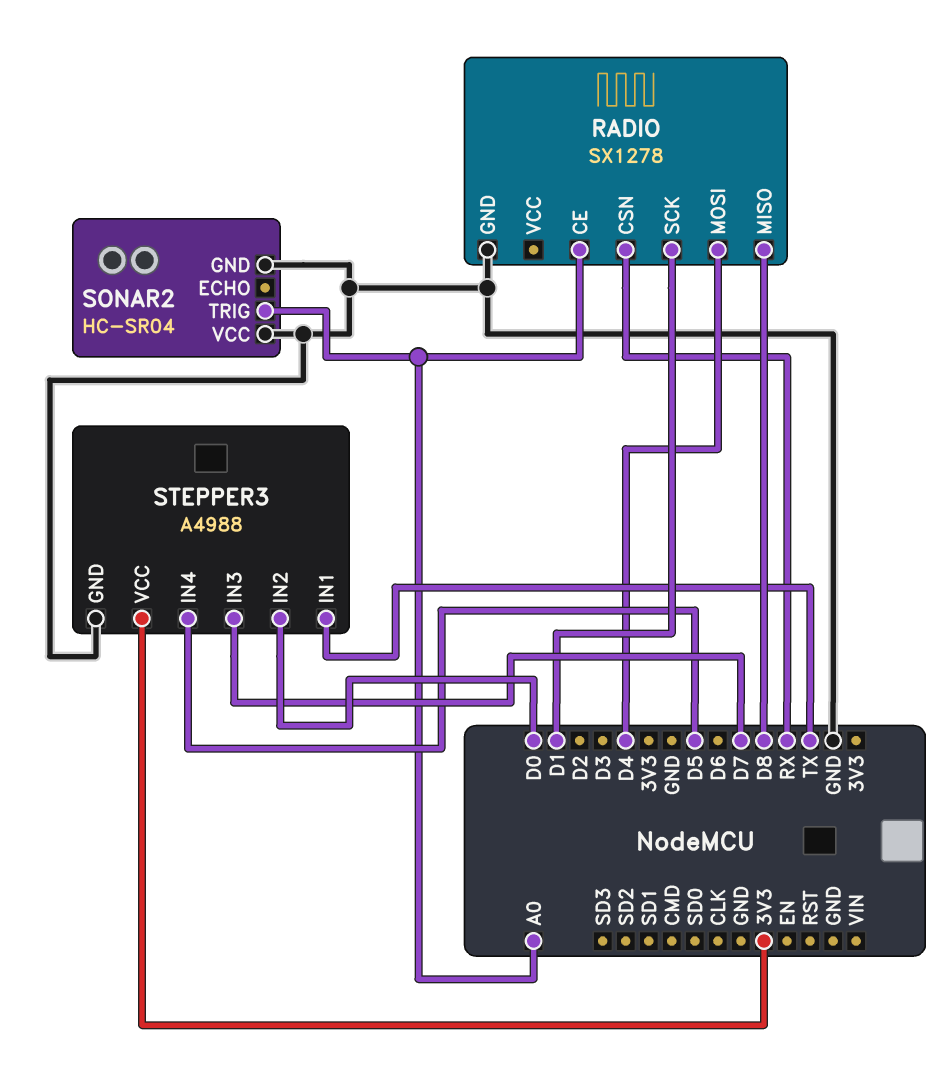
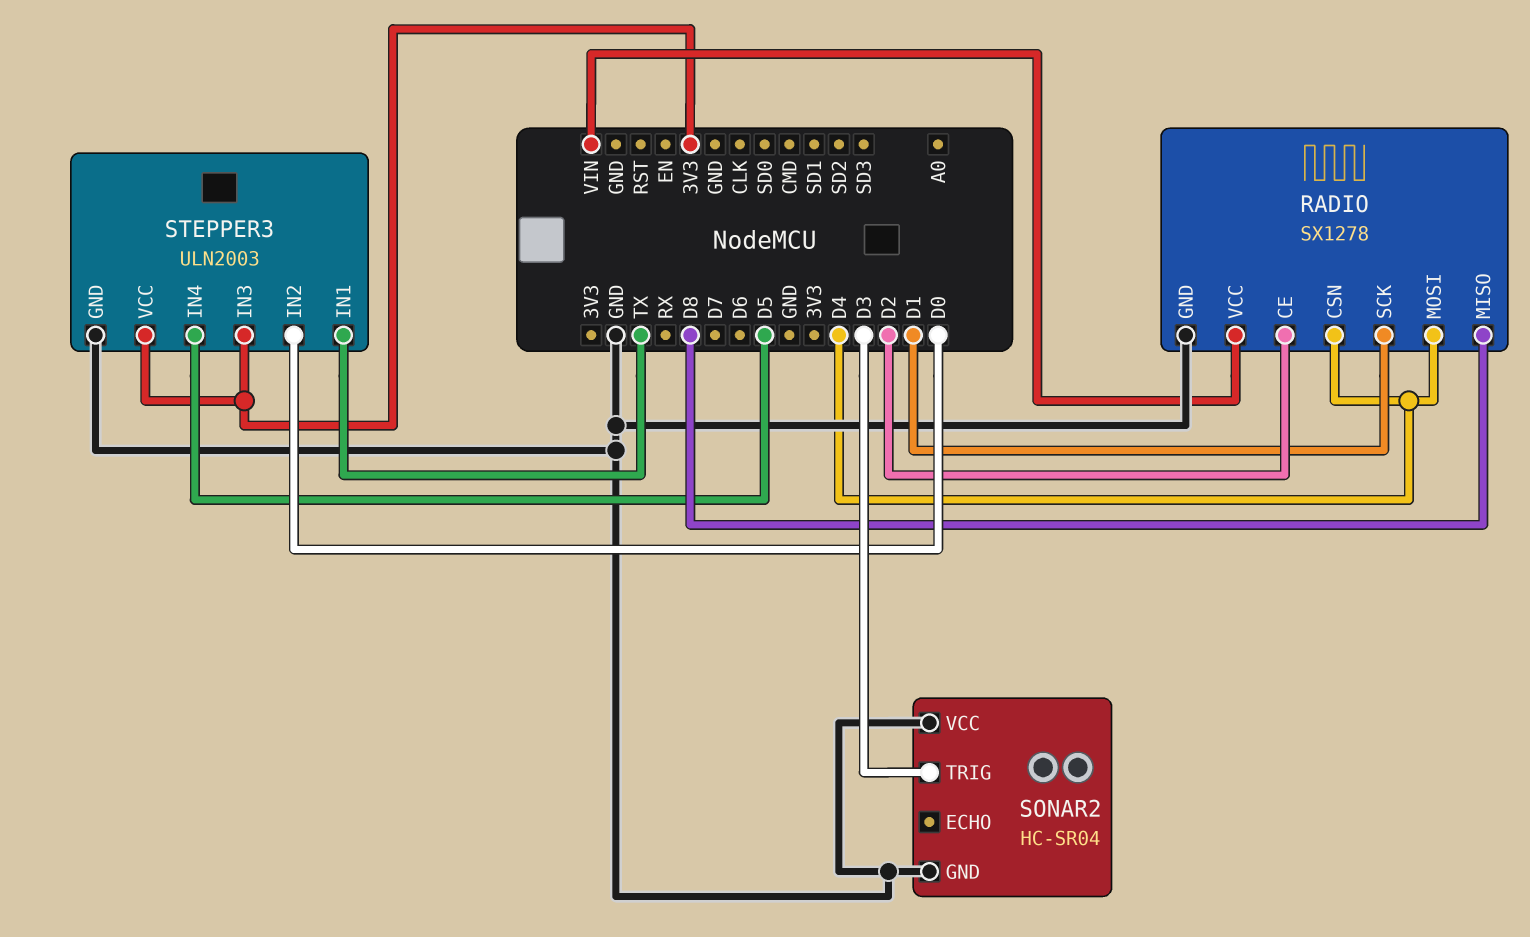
RADIO pin CE: A0 -> D2
RADIO pin CSN: RX -> D4
RADIO pin VCC: none -> VIN
SONAR2 pin TRIG: A0 -> D3
STEPPER3: A4988 -> ULN2003
STEPPER3 pin IN3: D7 -> 3V3

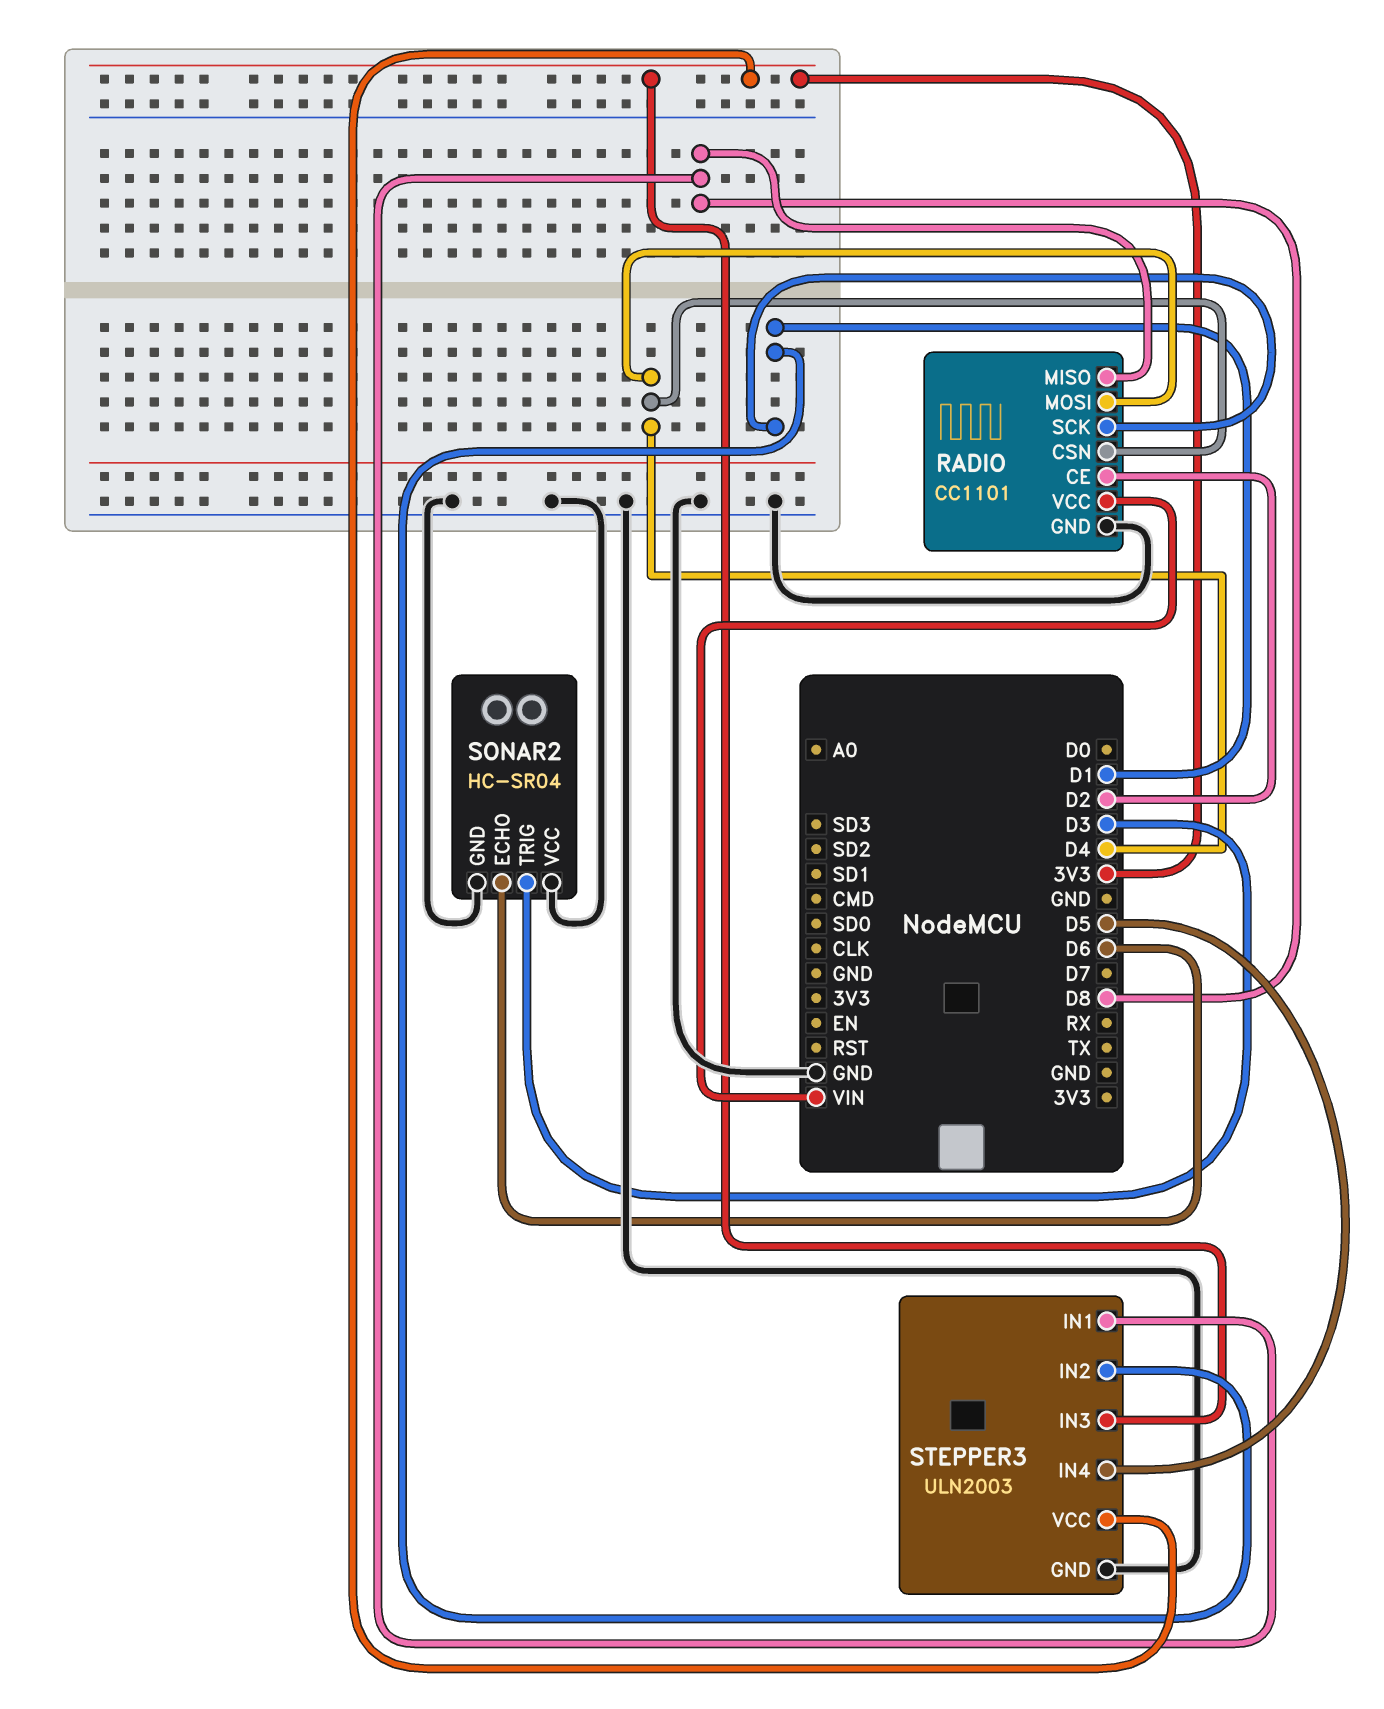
RADIO: SX1278 -> CC1101
SONAR2 pin ECHO: none -> D6
STEPPER3 pin IN1: TX -> D8
STEPPER3 pin IN2: D0 -> D1

